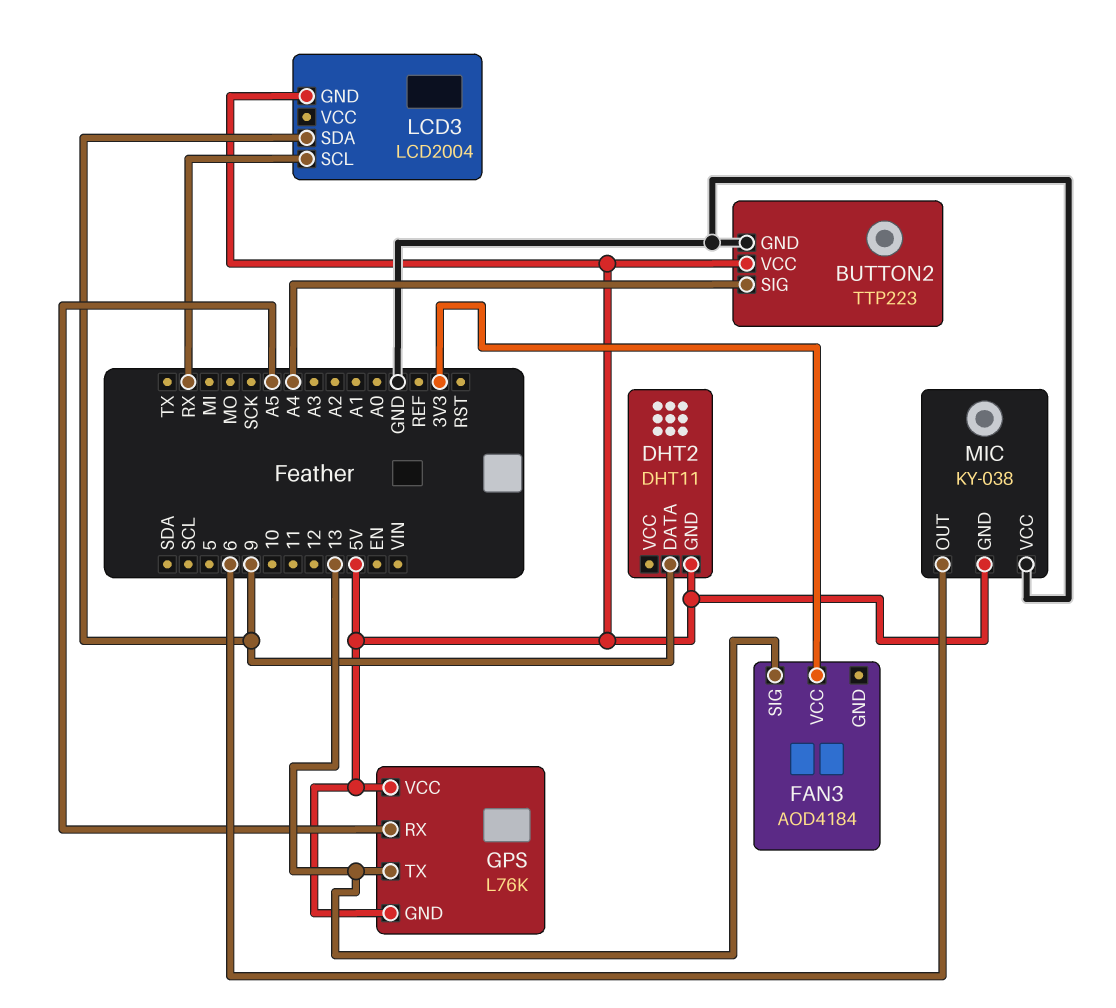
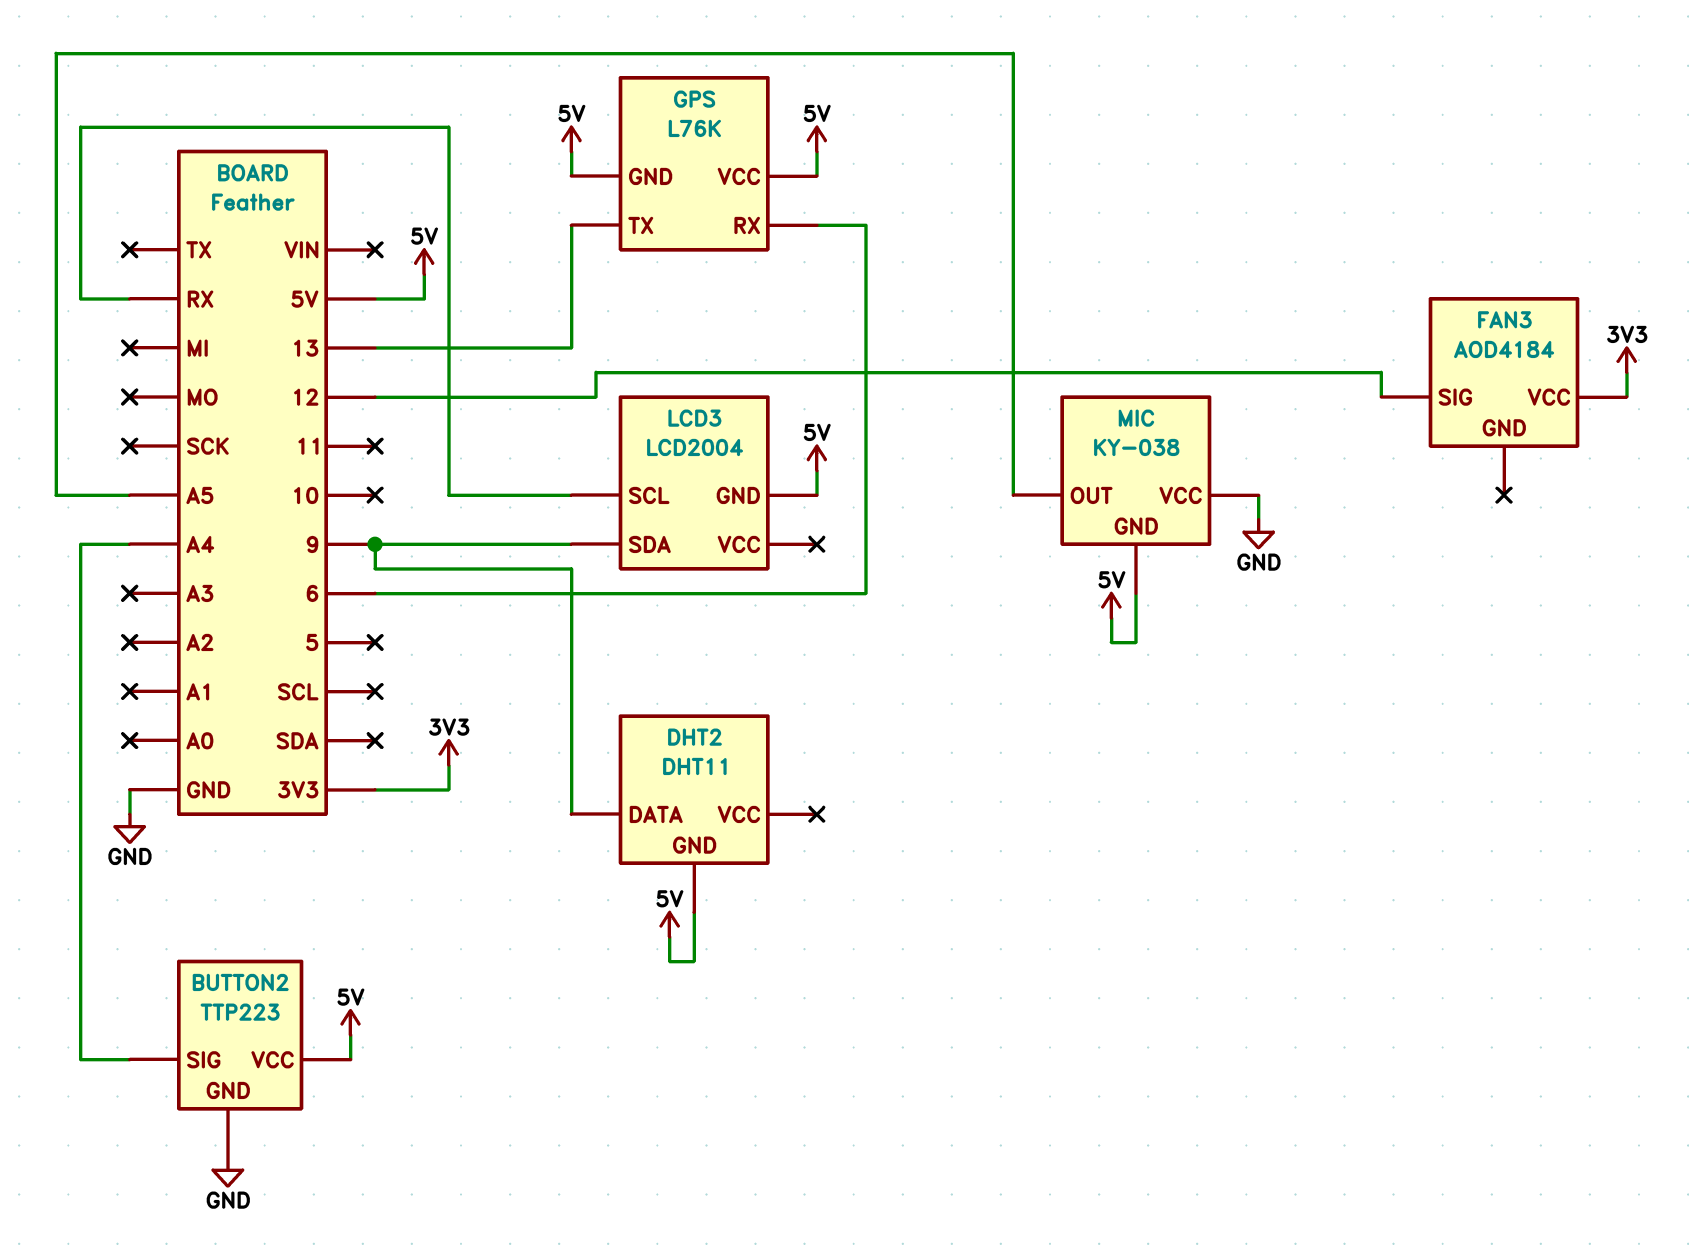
FAN3 pin SIG: 13 -> 12
GPS pin RX: A5 -> 6
MIC pin OUT: 6 -> A5

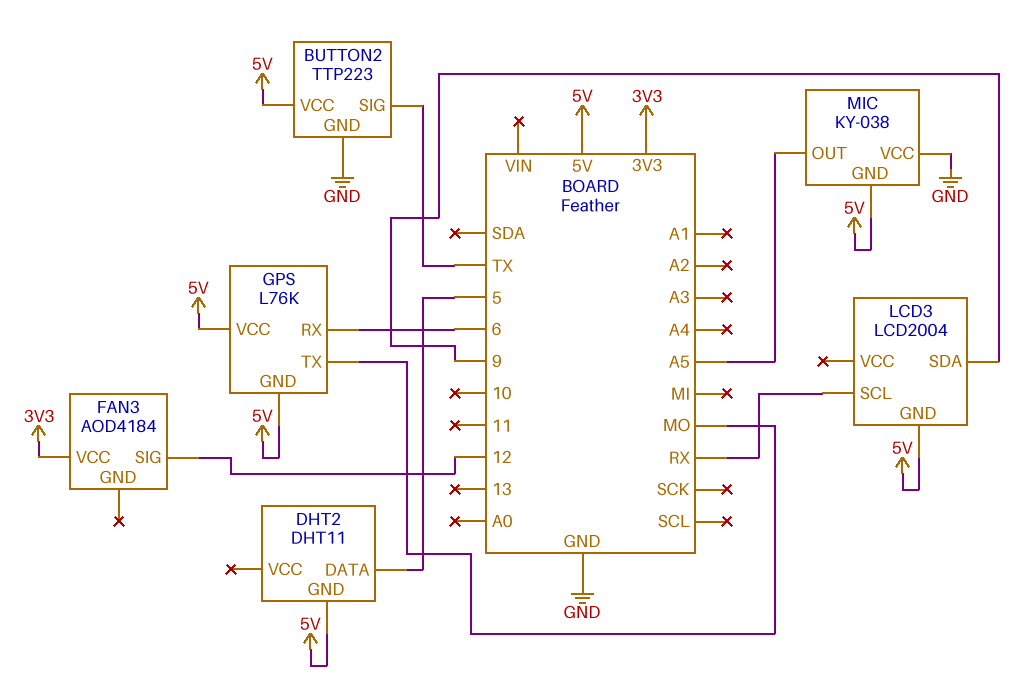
BUTTON2 pin SIG: A4 -> TX
DHT2 pin DATA: 9 -> 5
GPS pin TX: 13 -> MO

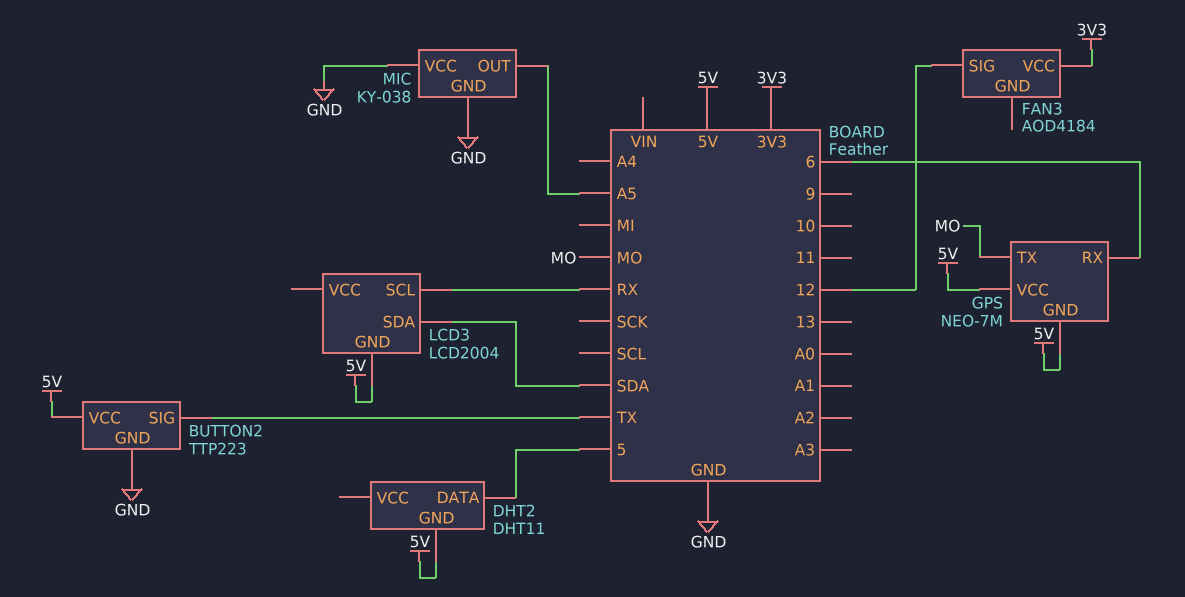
GPS: L76K -> NEO-7M
LCD3 pin SDA: 9 -> SDA
MIC pin GND: 5V -> GND

